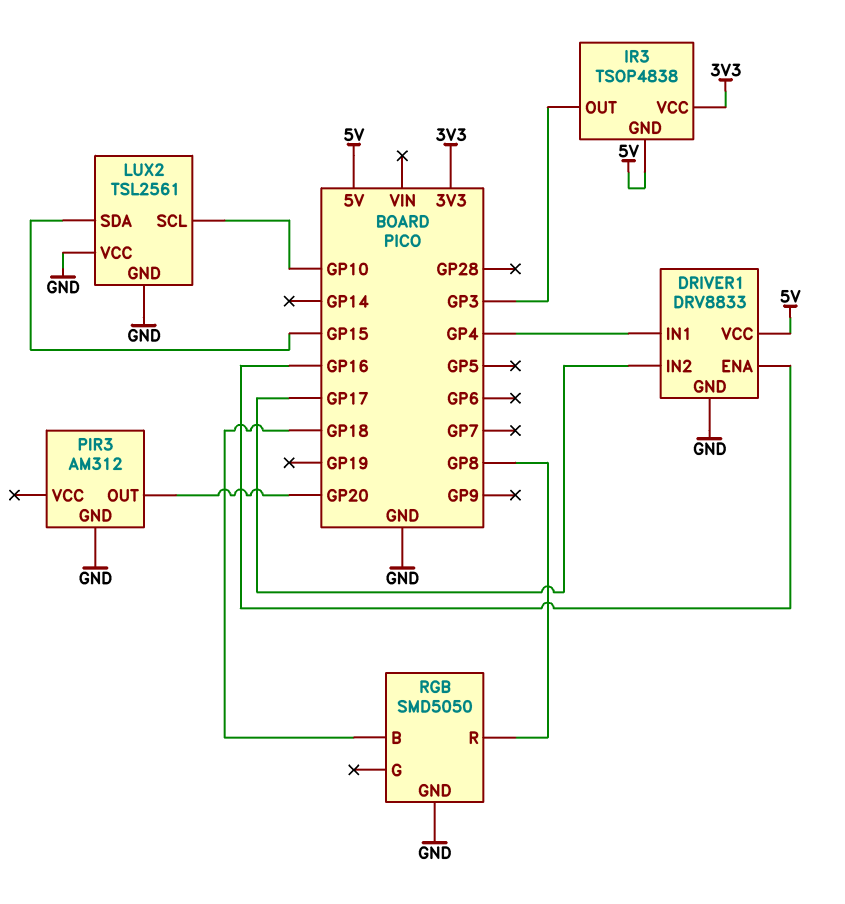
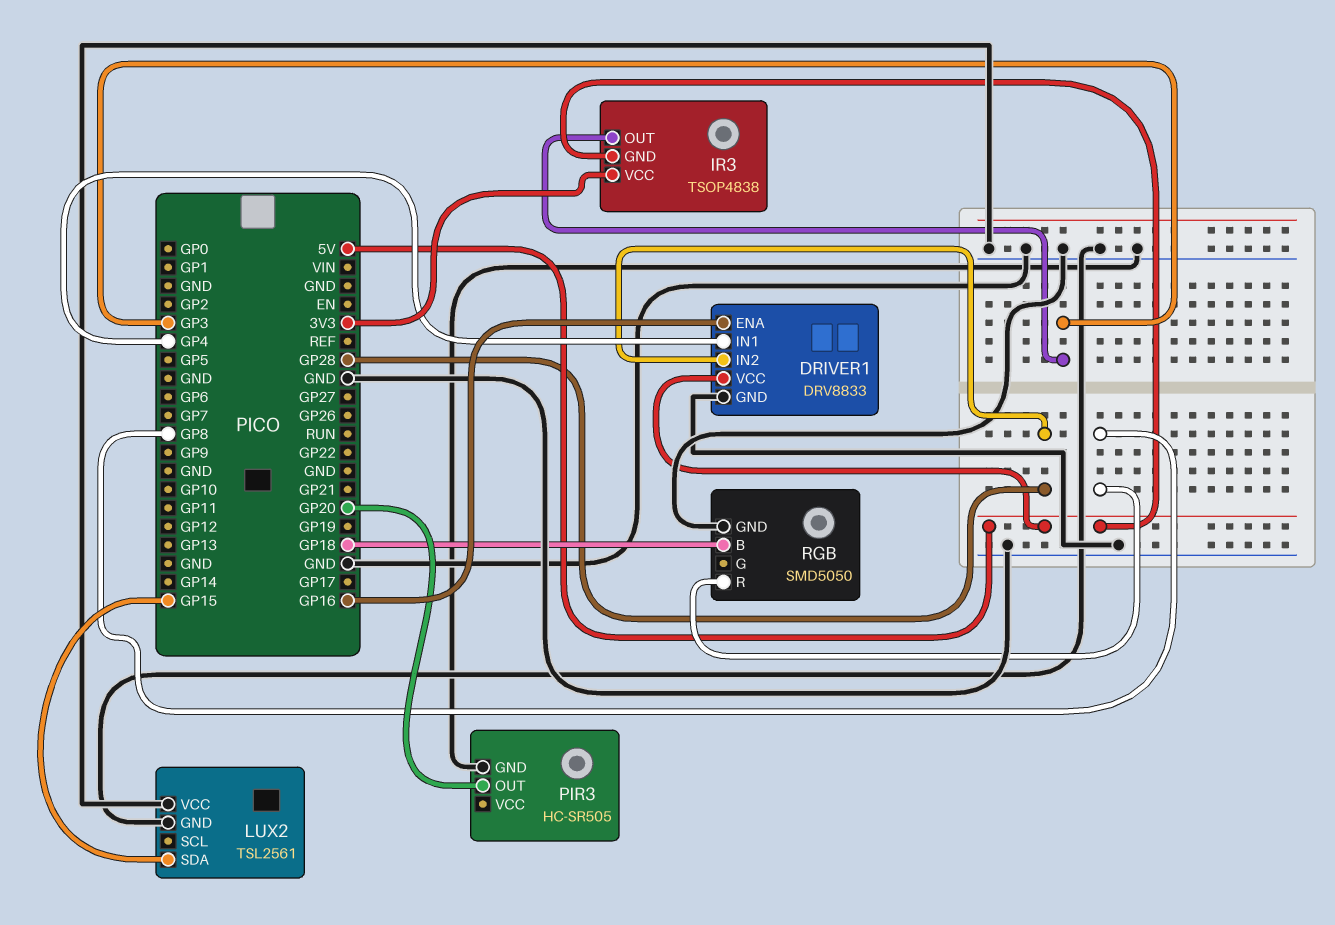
DRIVER1 pin IN2: GP17 -> GP28
LUX2 pin SCL: GP10 -> none
PIR3: AM312 -> HC-SR505

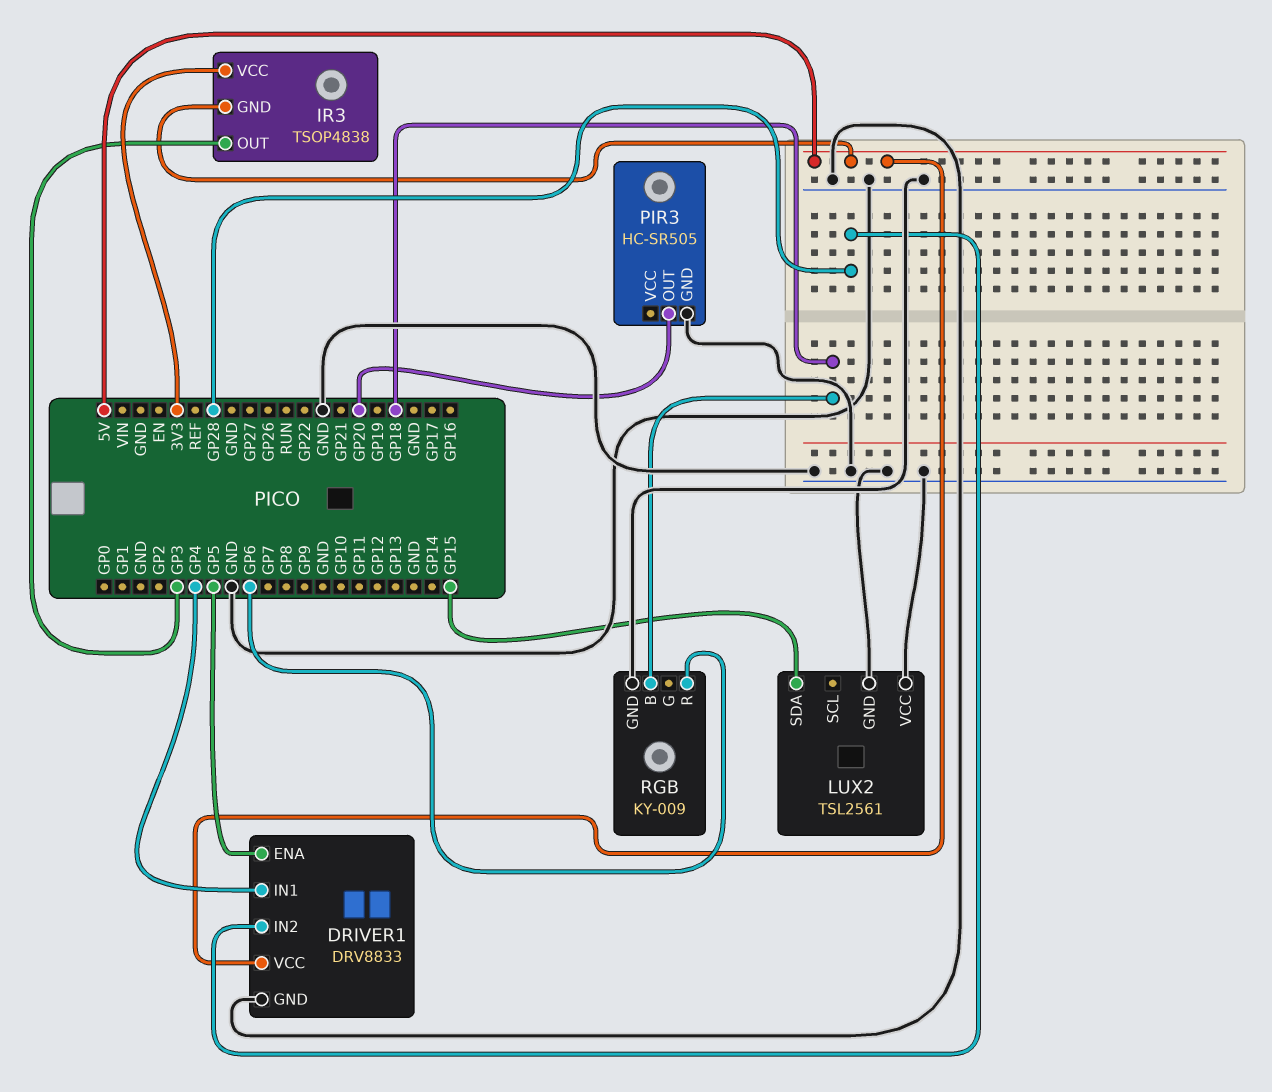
DRIVER1 pin ENA: GP16 -> GP5
RGB: SMD5050 -> KY-009
RGB pin R: GP8 -> GP6

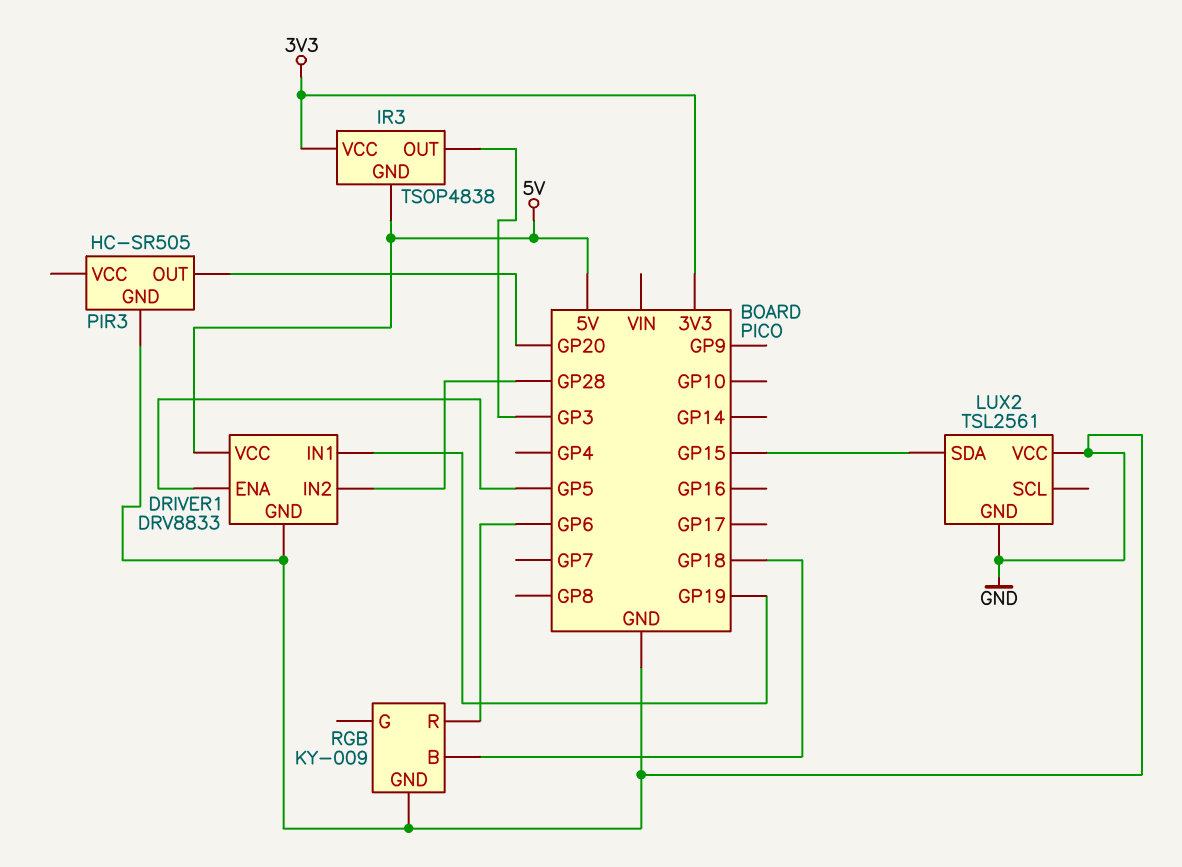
DRIVER1 pin IN1: GP4 -> GP19

